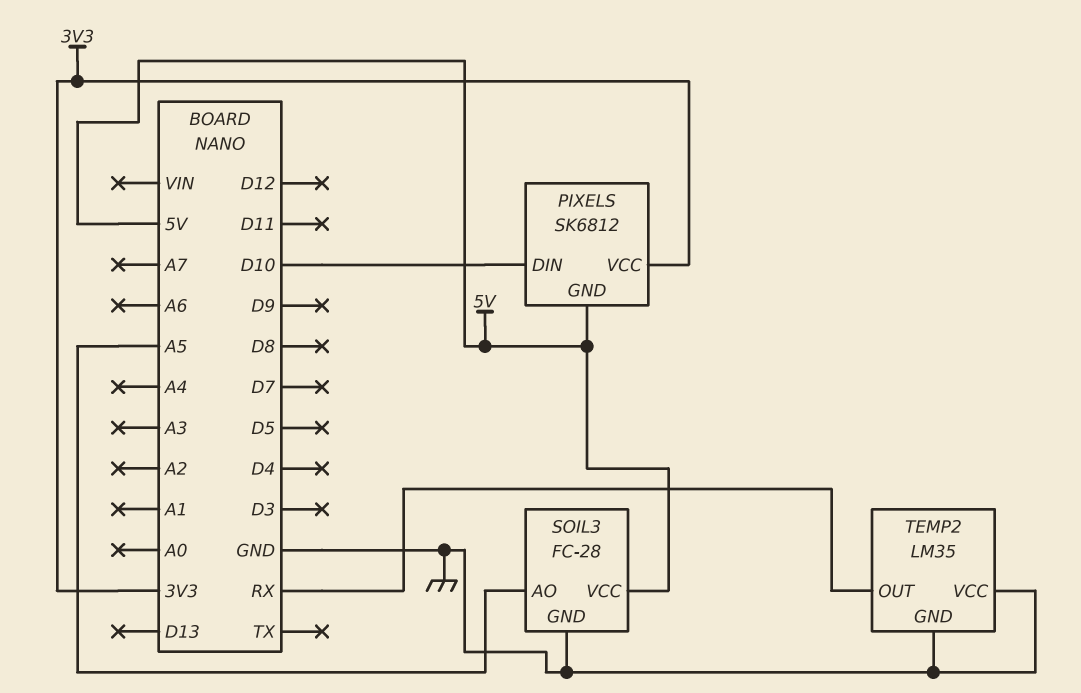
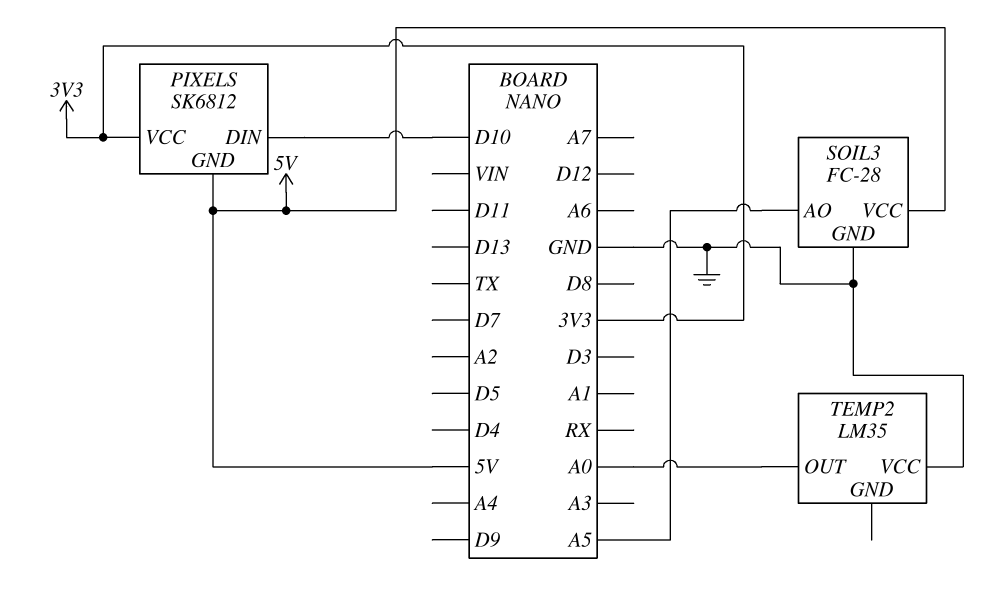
TEMP2 pin GND: GND -> none
TEMP2 pin OUT: RX -> A0

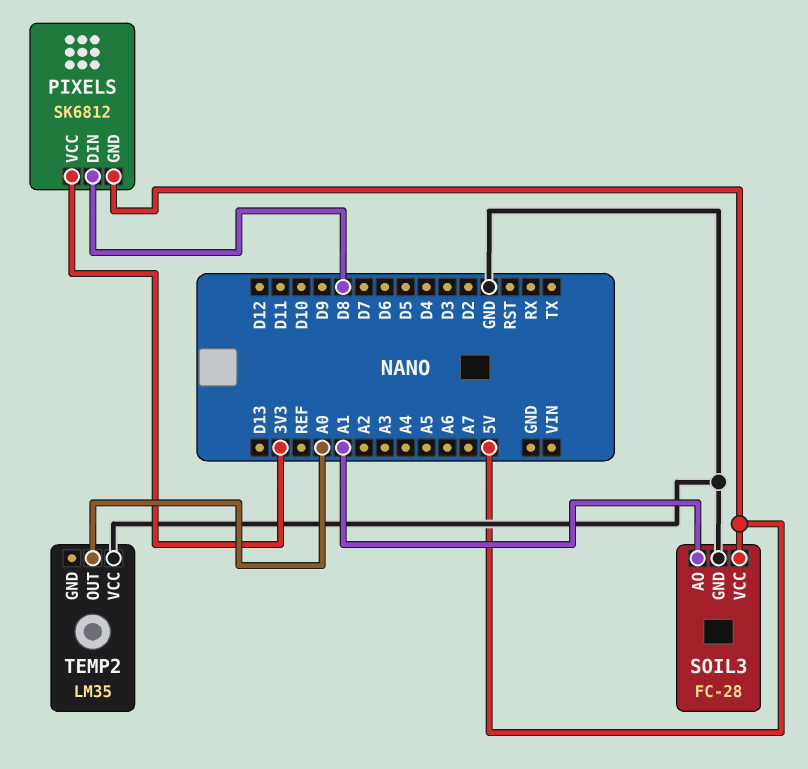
PIXELS pin DIN: D10 -> D8
SOIL3 pin AO: A5 -> A1

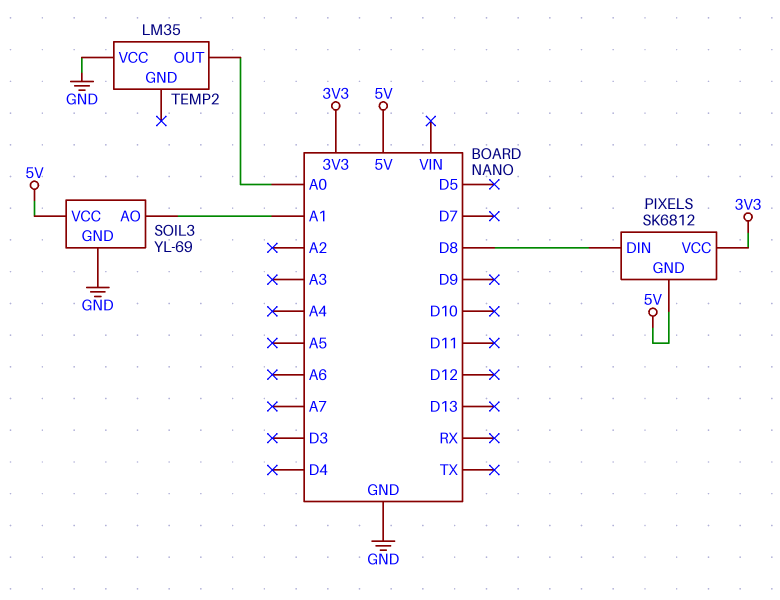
SOIL3: FC-28 -> YL-69

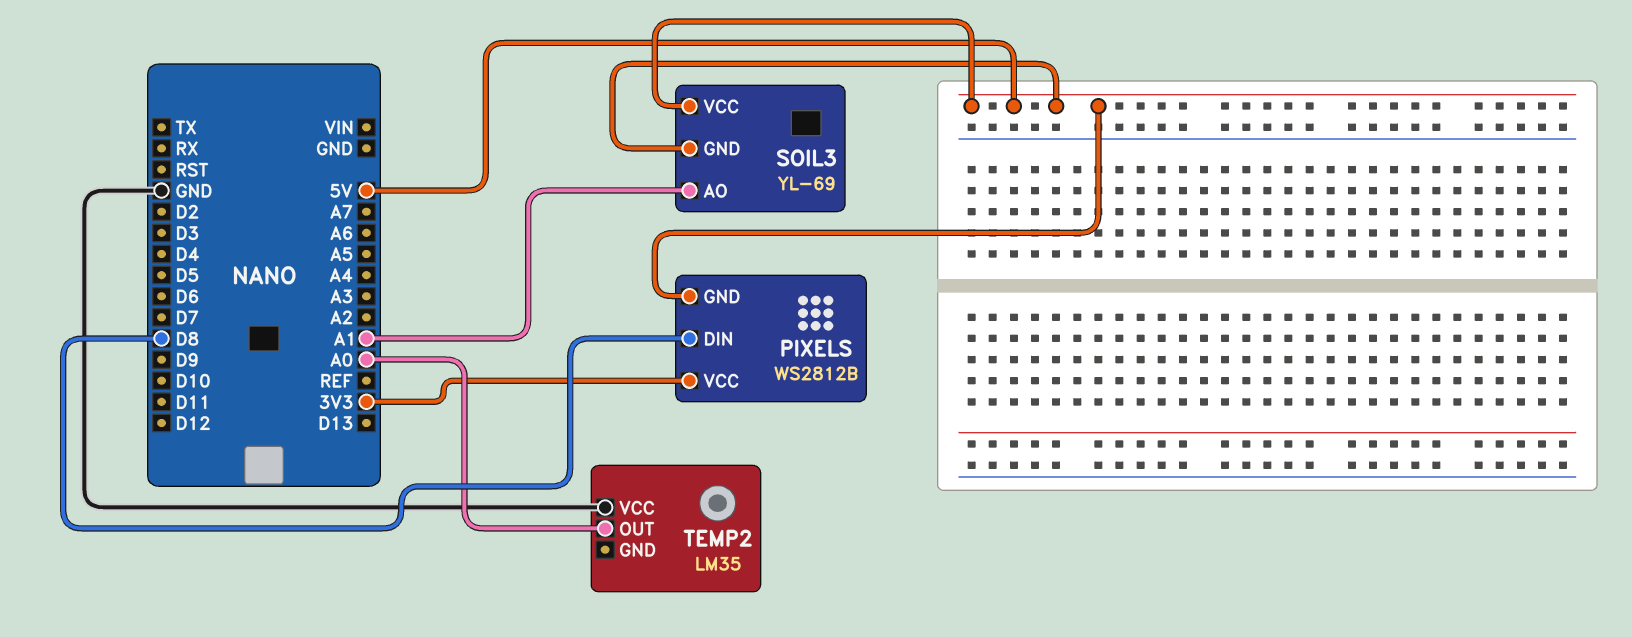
PIXELS: SK6812 -> WS2812B
SOIL3 pin GND: GND -> 5V

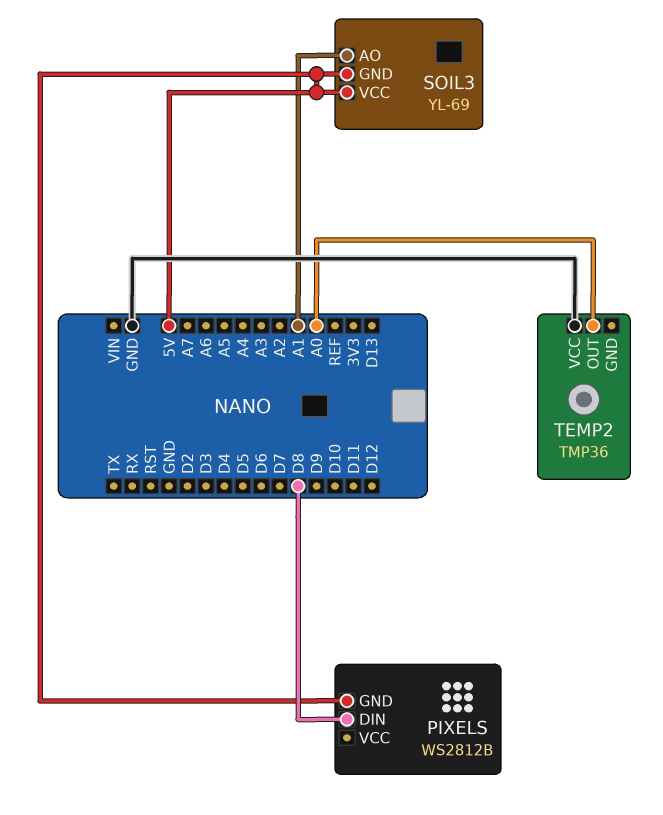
PIXELS pin VCC: 3V3 -> none
TEMP2: LM35 -> TMP36

